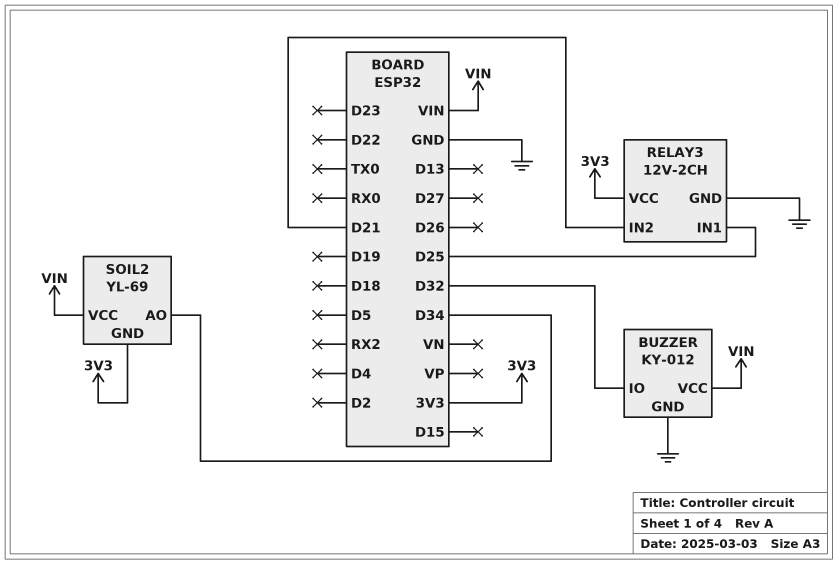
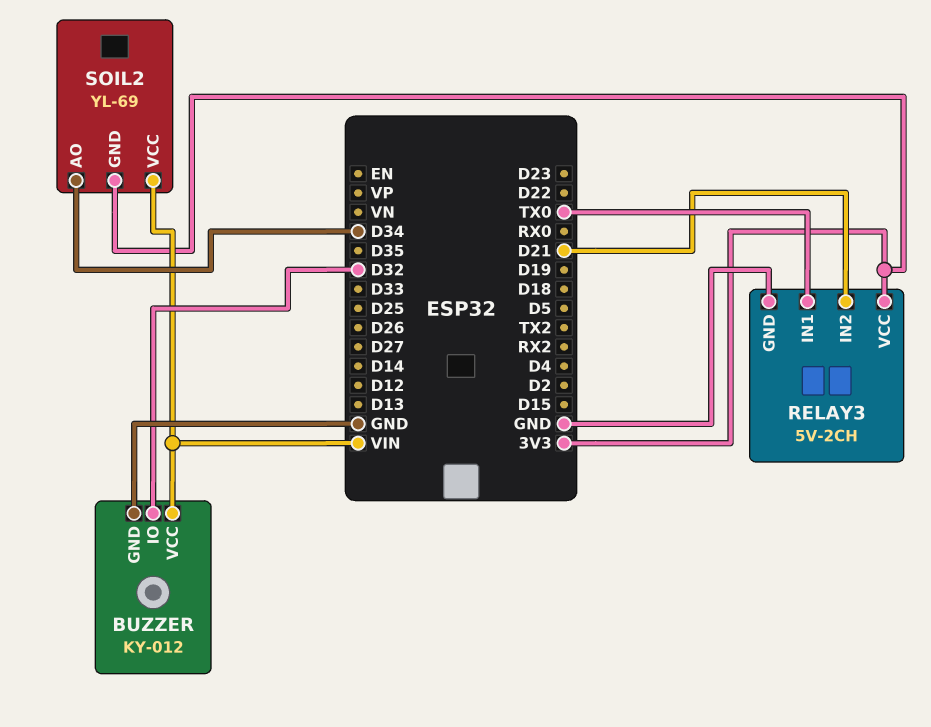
RELAY3: 12V-2CH -> 5V-2CH
RELAY3 pin IN1: D25 -> TX0

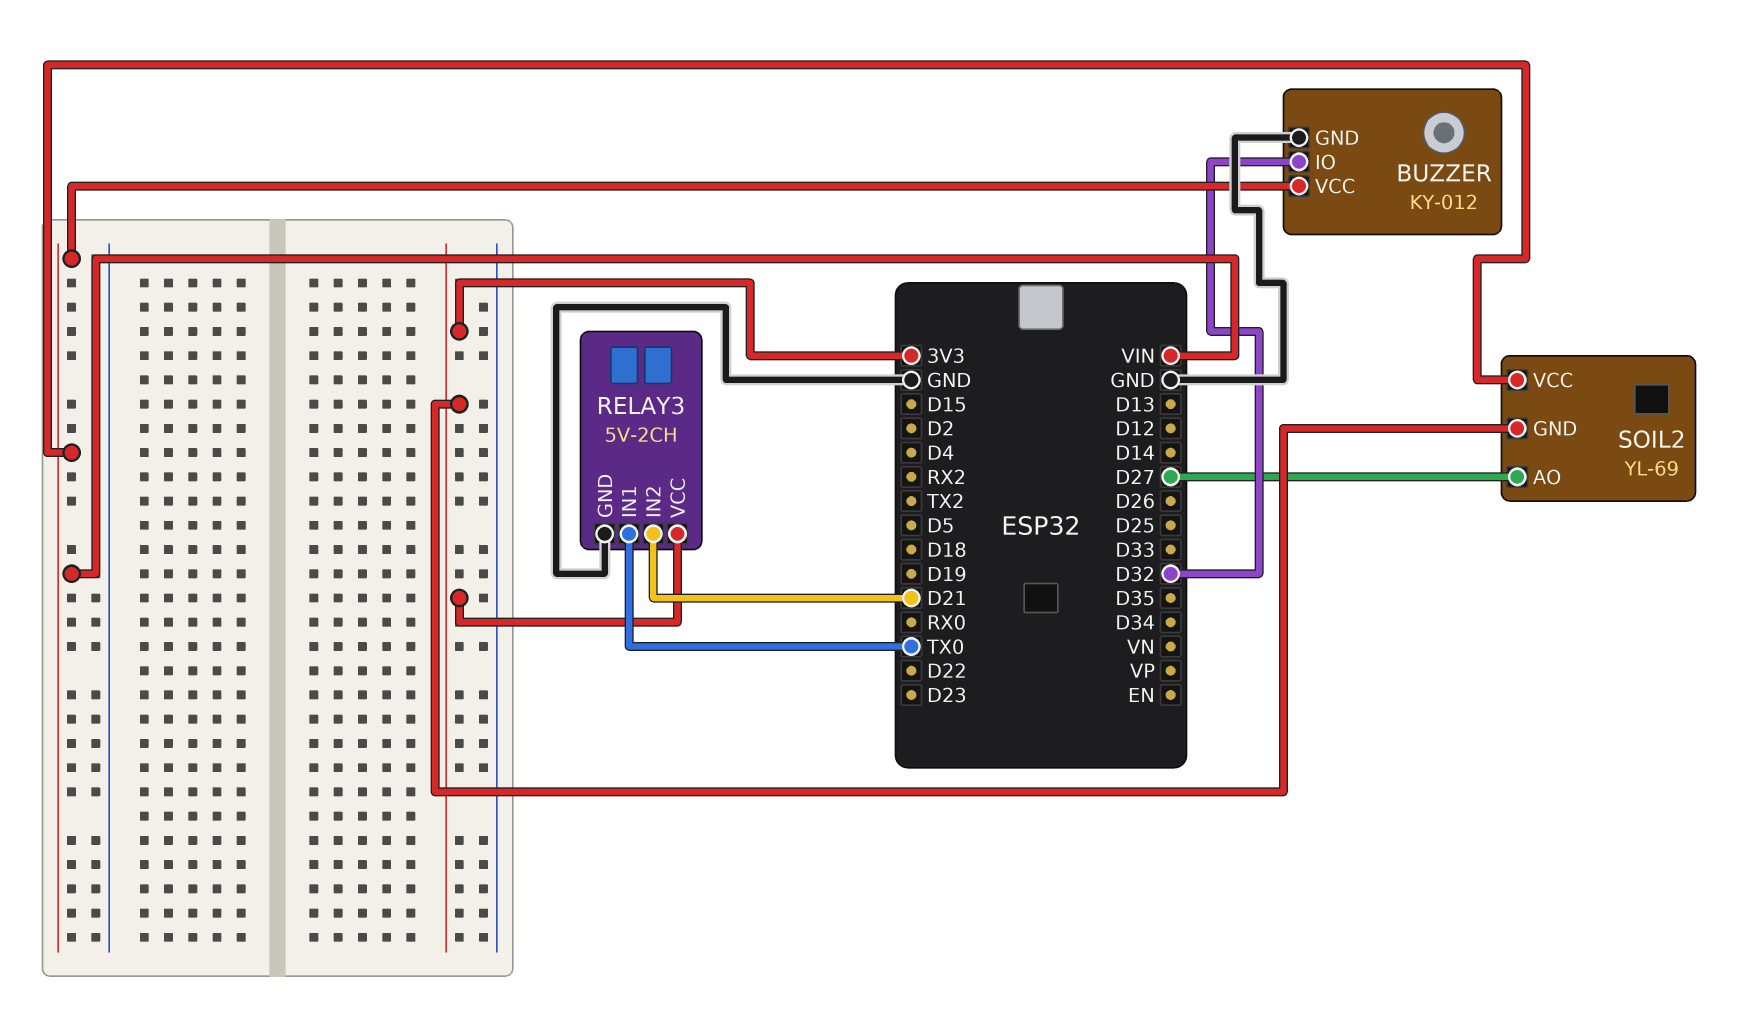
SOIL2 pin AO: D34 -> D27

